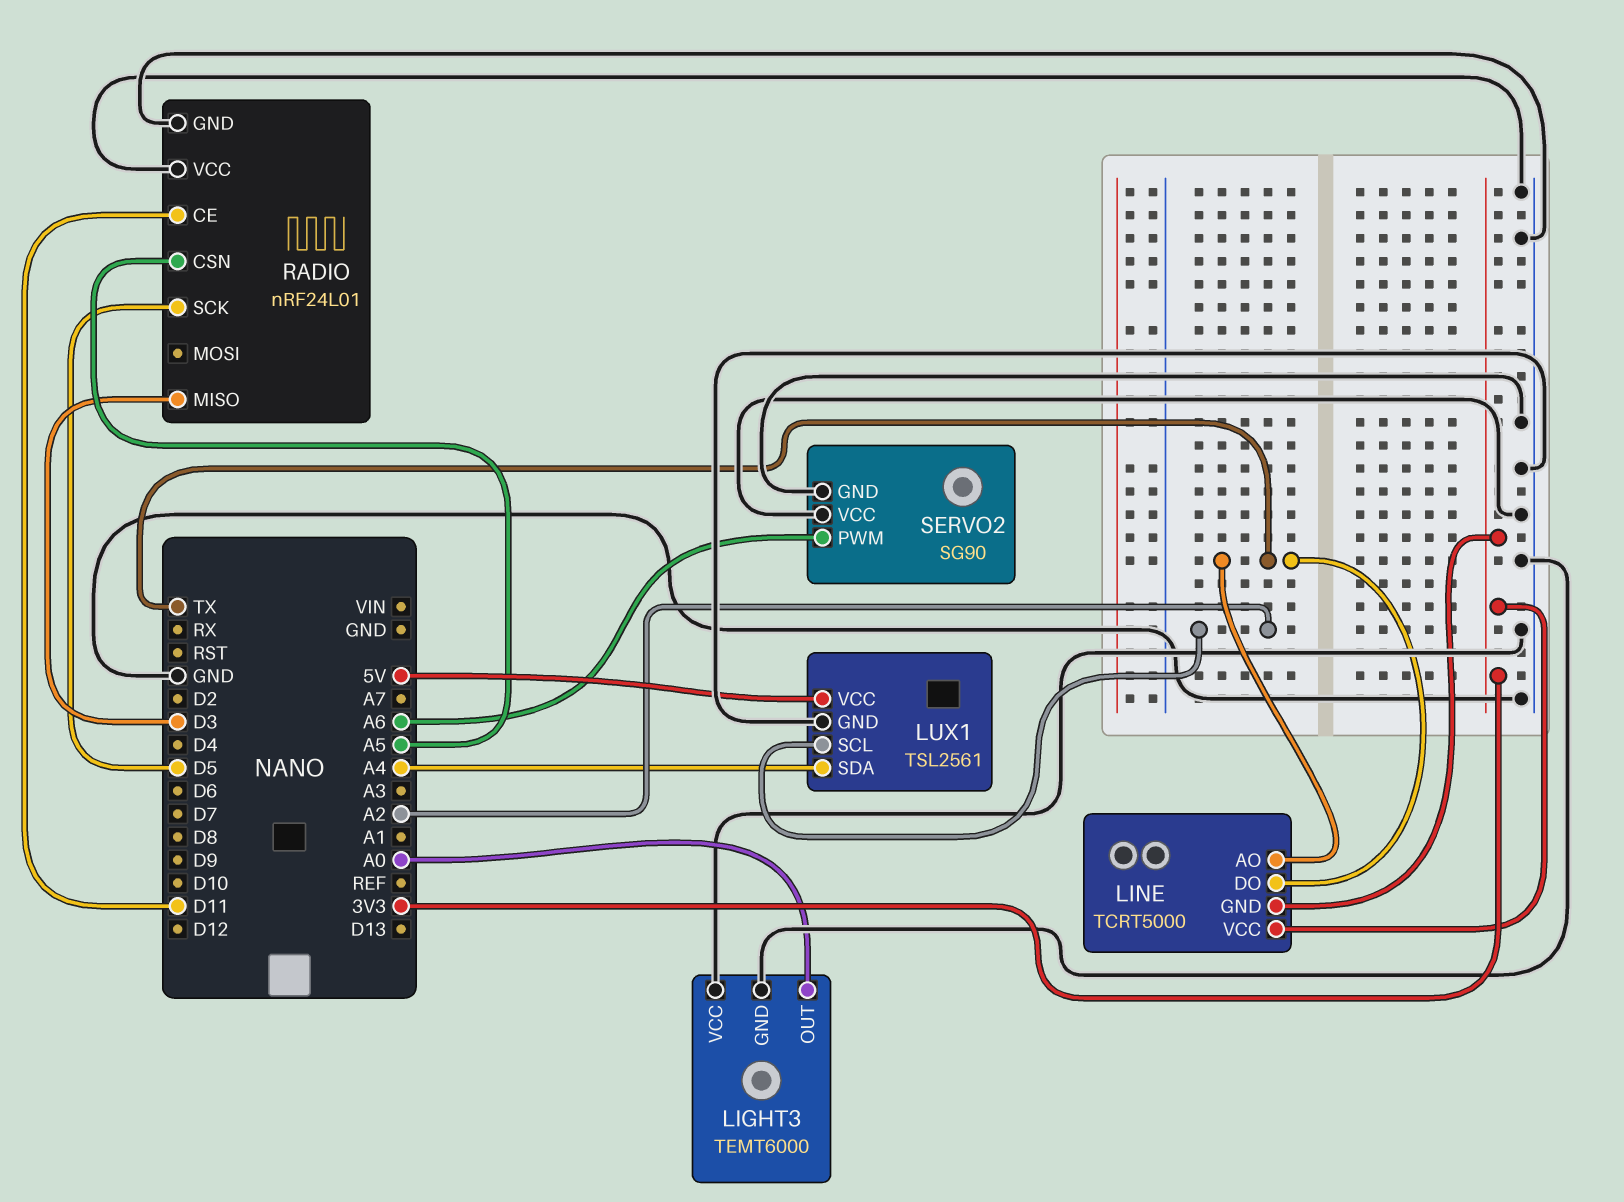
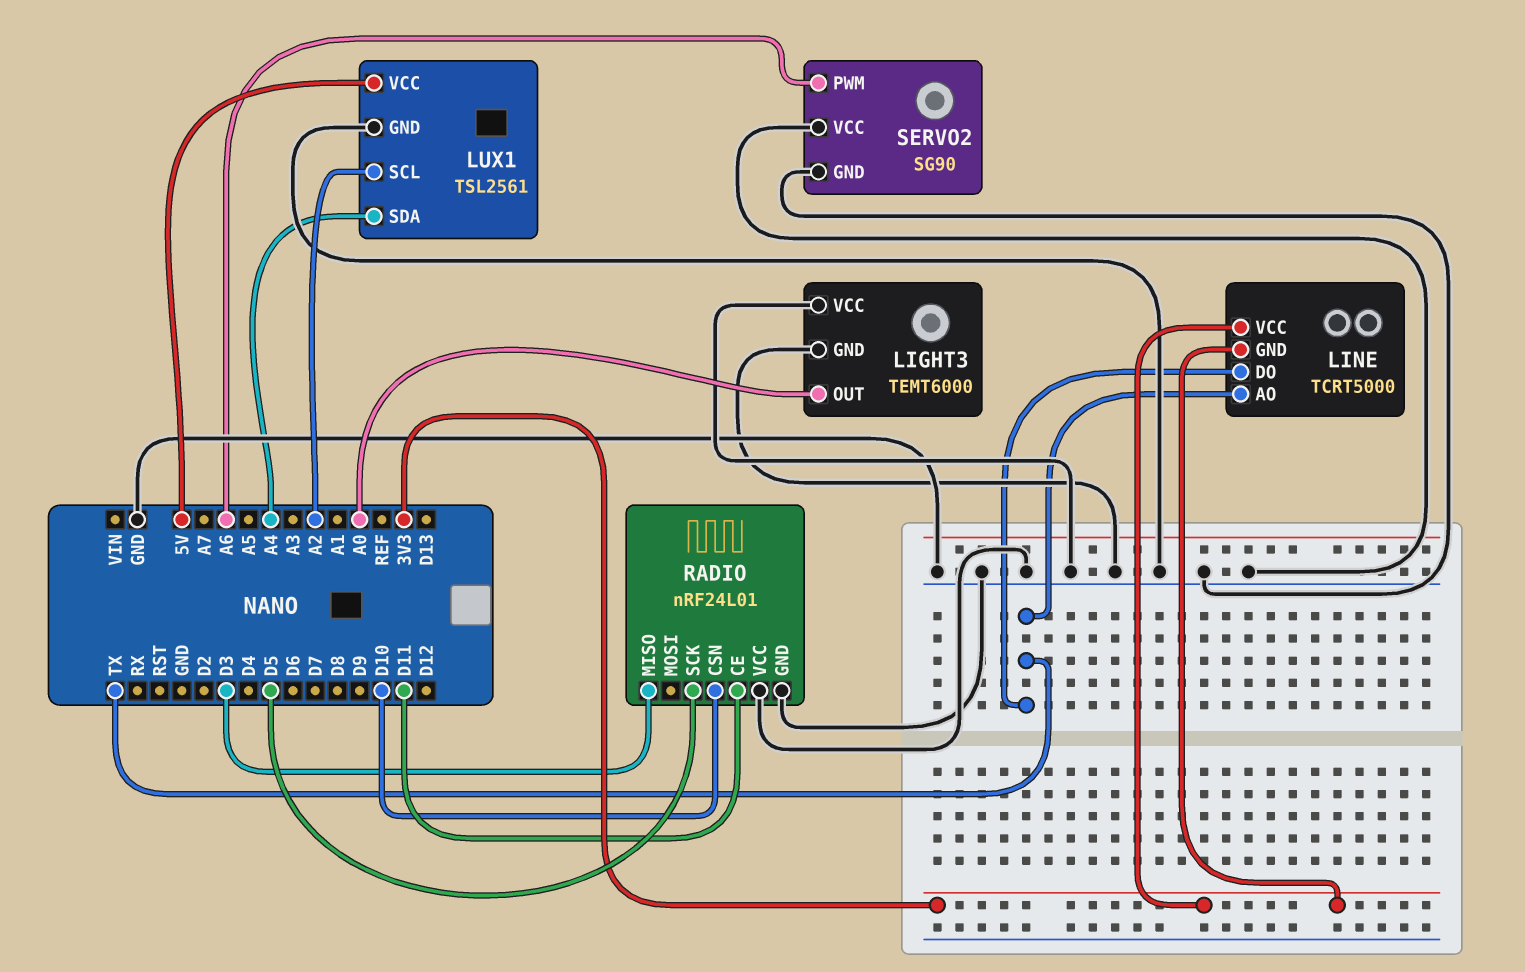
RADIO pin CSN: A5 -> D10

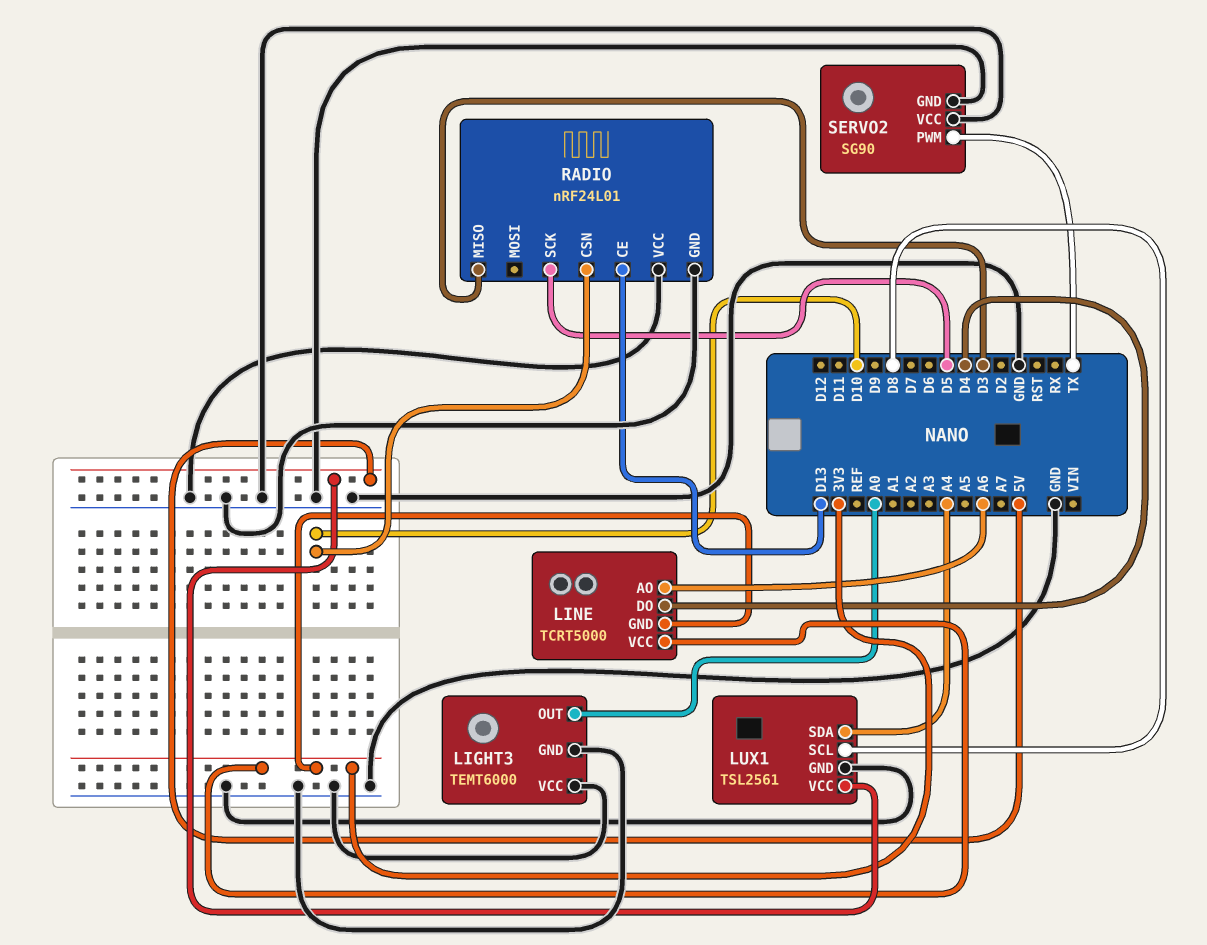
LINE pin AO: TX -> A6
LINE pin DO: TX -> D4
LUX1 pin SCL: A2 -> D8
RADIO pin CE: D11 -> D13
SERVO2 pin PWM: A6 -> TX

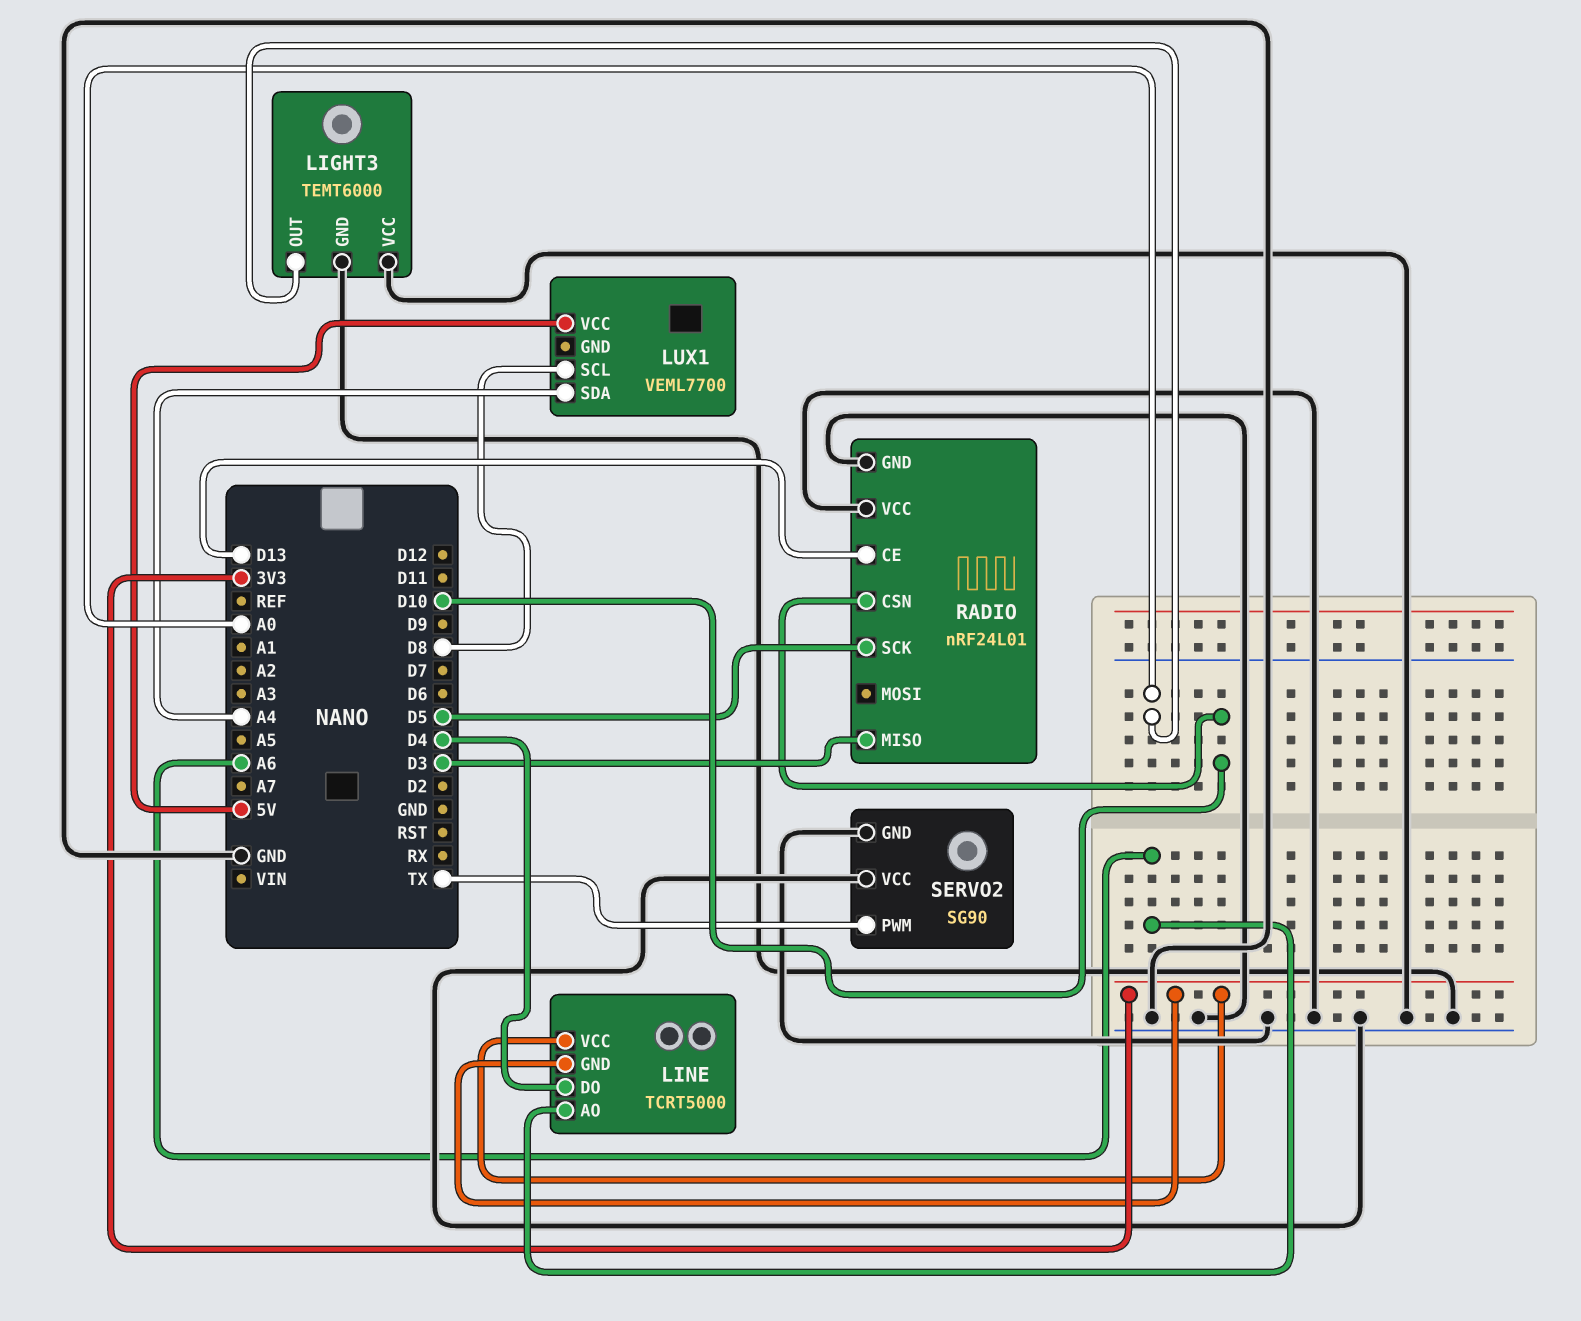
LUX1: TSL2561 -> VEML7700
LUX1 pin GND: GND -> none

